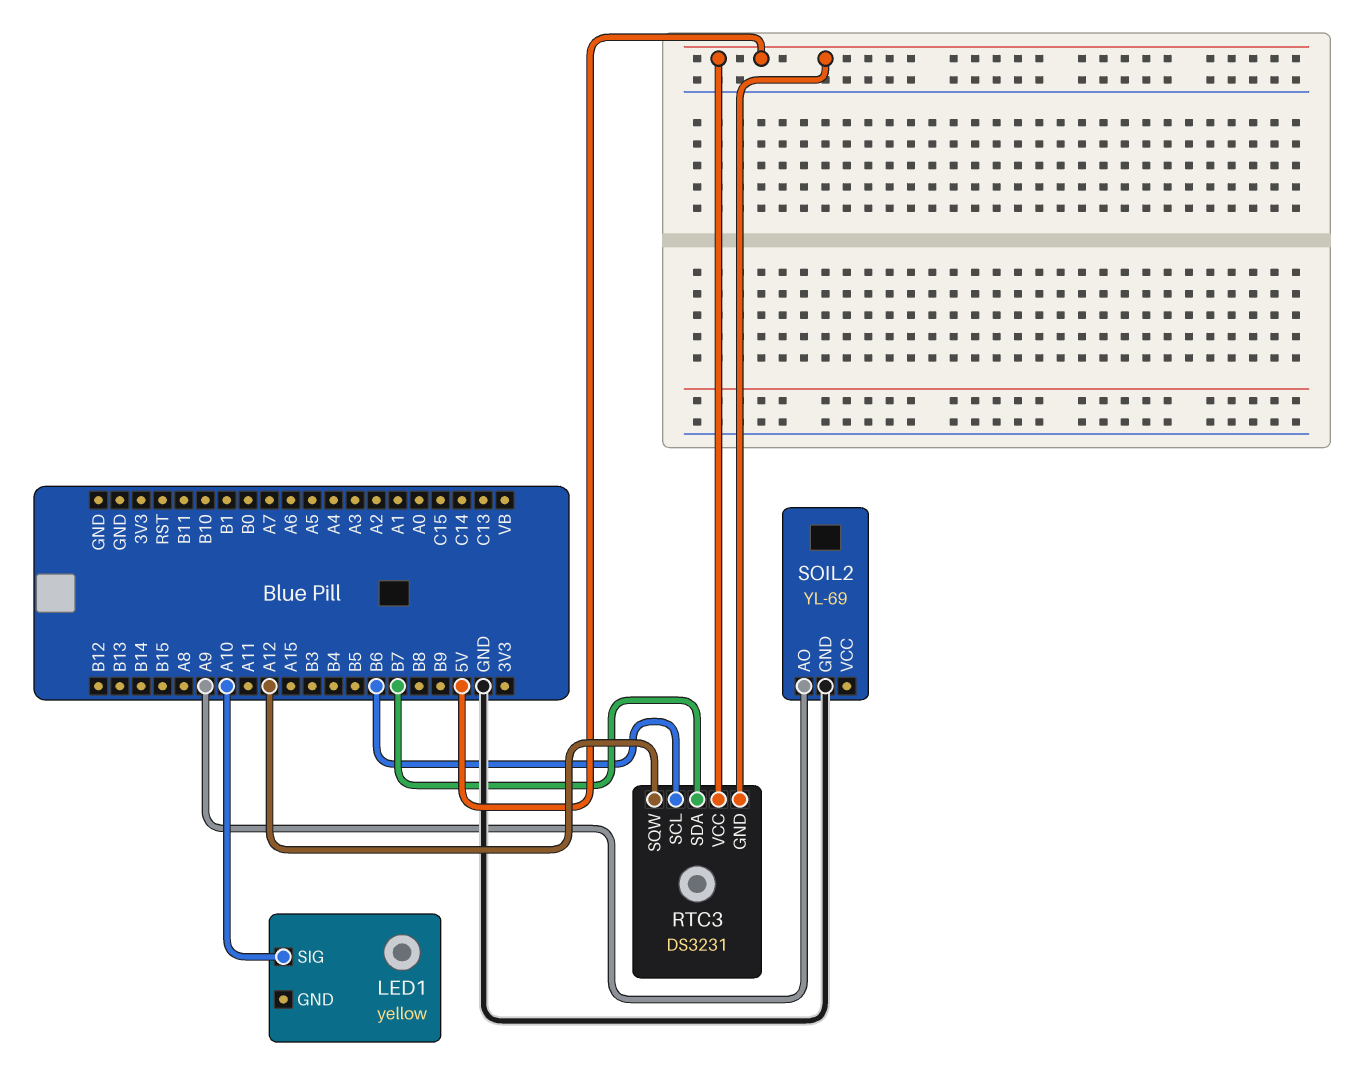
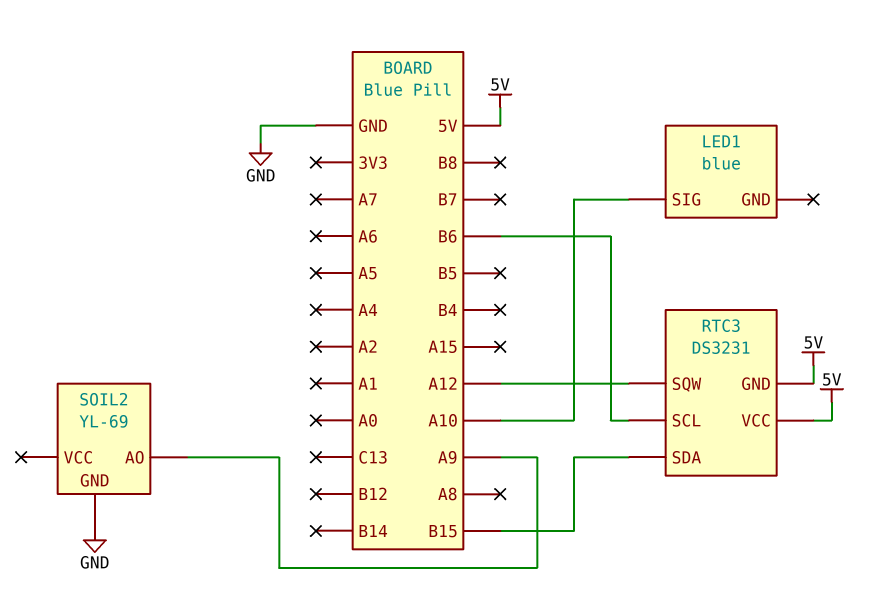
LED1: yellow -> blue
RTC3 pin SDA: B7 -> B15

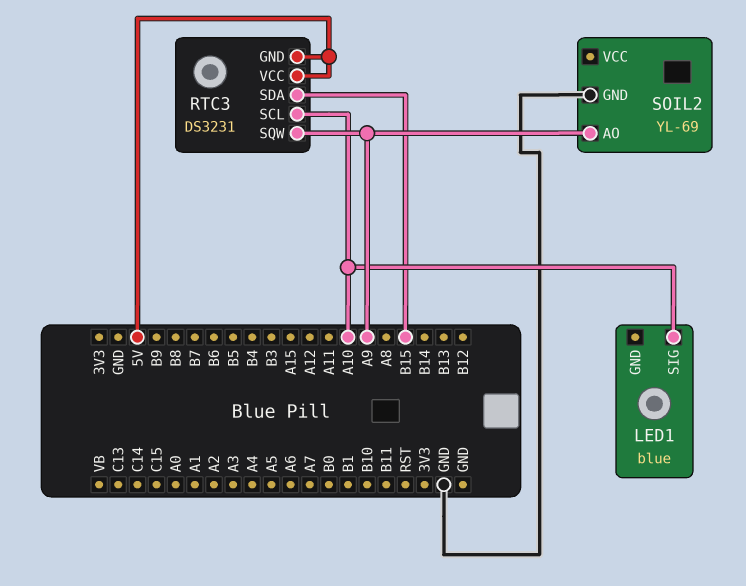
RTC3 pin SCL: B6 -> A10
RTC3 pin SQW: A12 -> A9

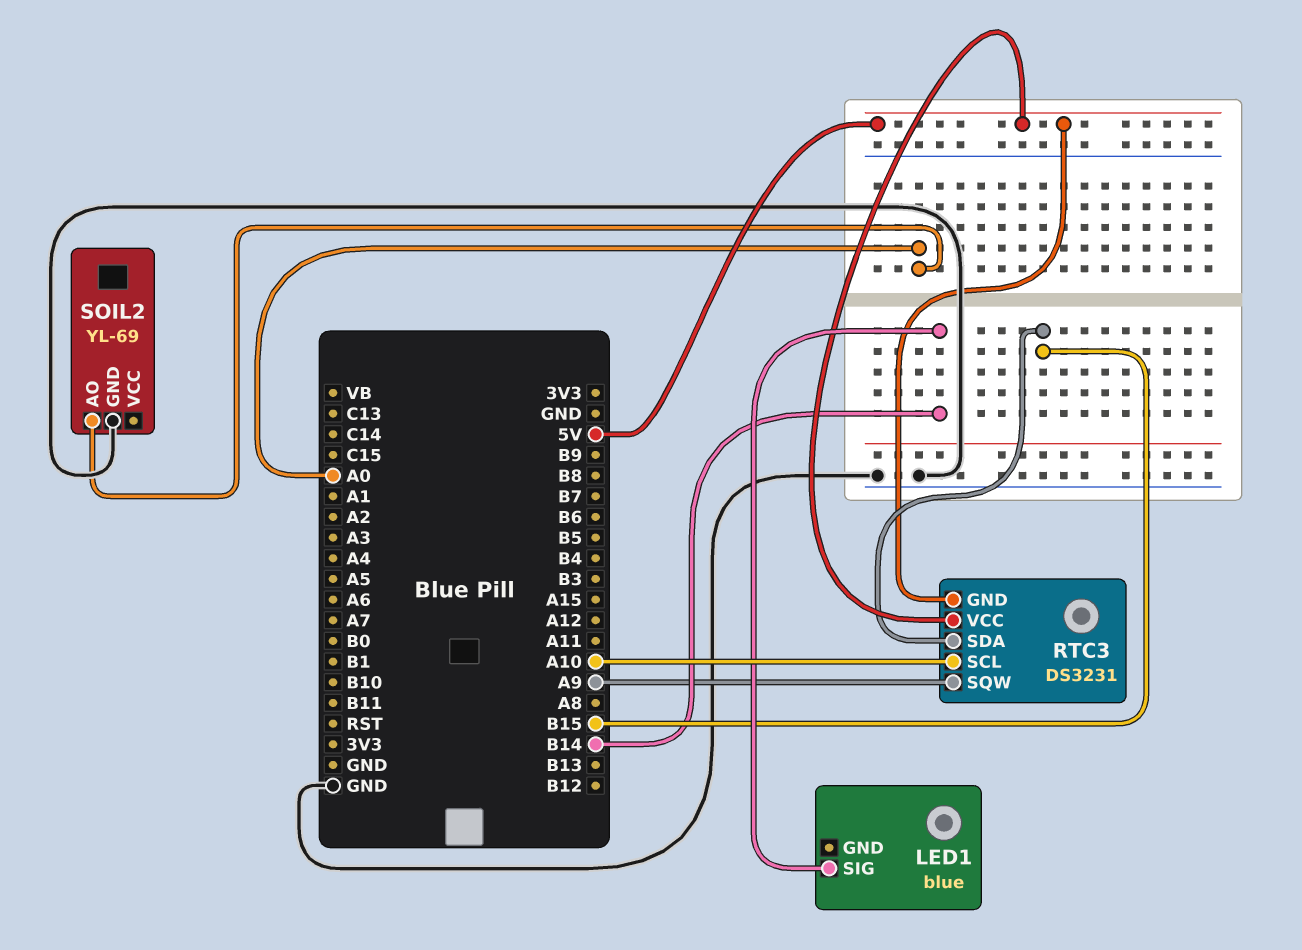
LED1 pin SIG: A10 -> B14
SOIL2 pin AO: A9 -> A0

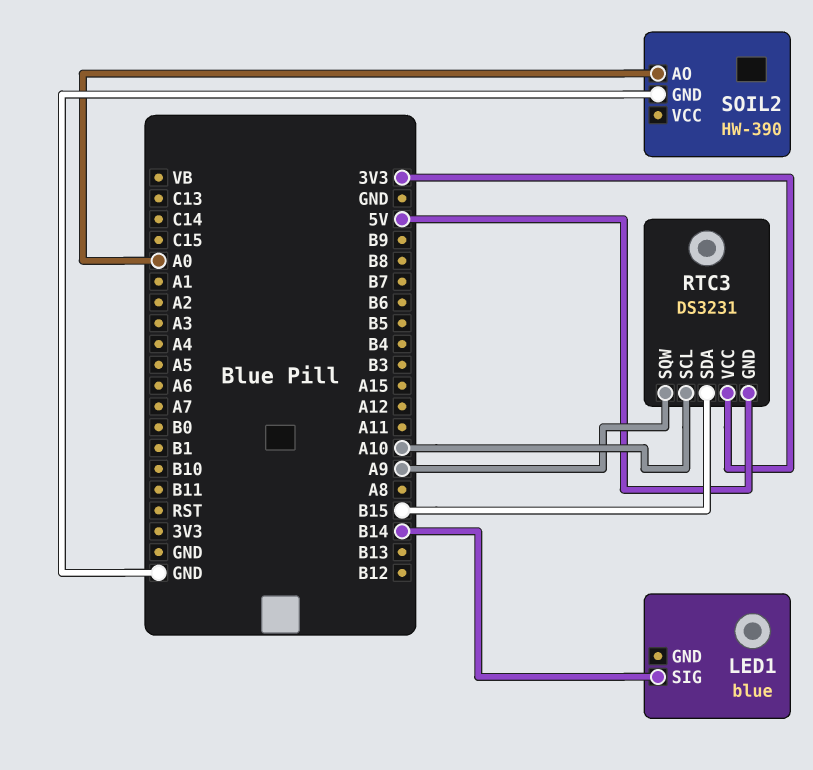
RTC3 pin VCC: 5V -> 3V3
SOIL2: YL-69 -> HW-390

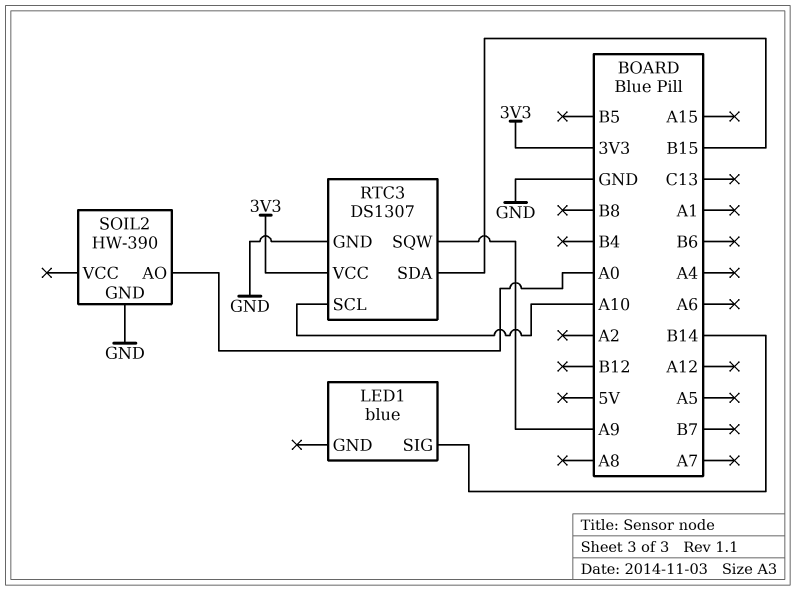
RTC3: DS3231 -> DS1307
RTC3 pin GND: 5V -> GND

